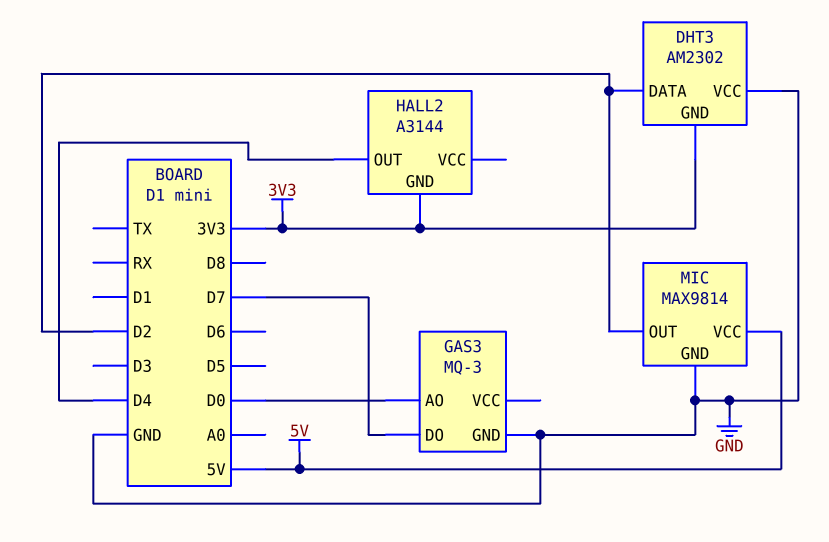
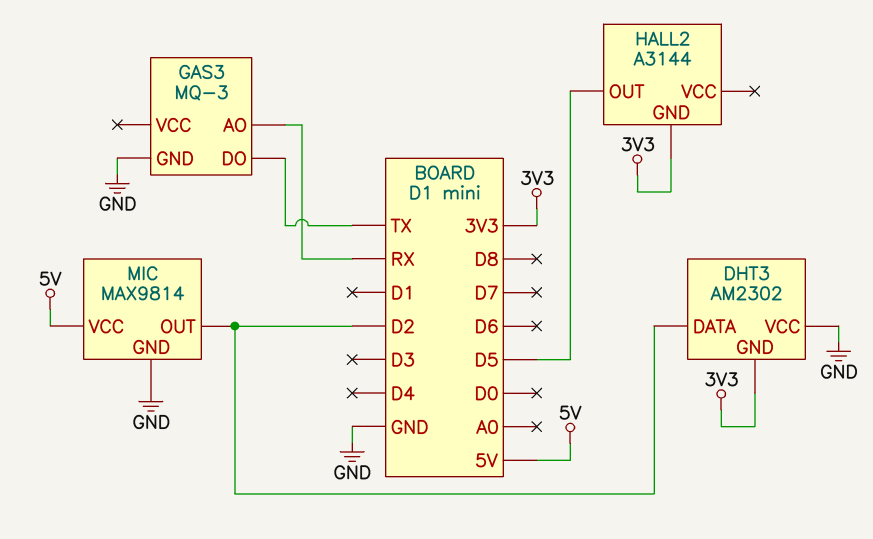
GAS3 pin AO: D0 -> RX
GAS3 pin DO: D7 -> TX
HALL2 pin OUT: D4 -> D5

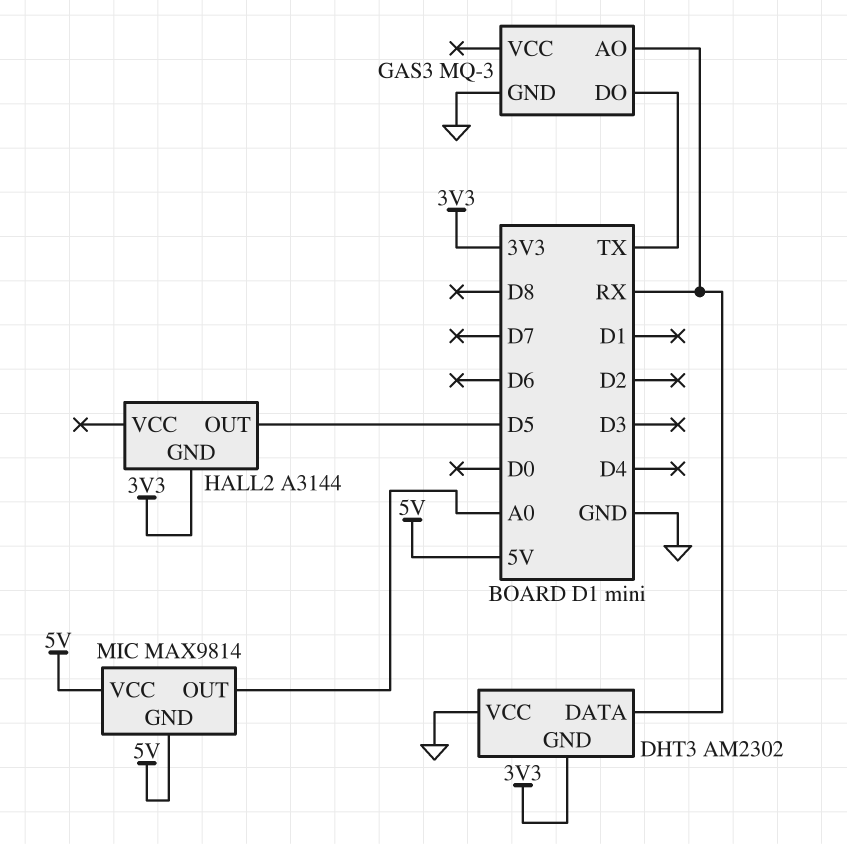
DHT3 pin DATA: D2 -> RX
MIC pin GND: GND -> 5V
MIC pin OUT: D2 -> A0

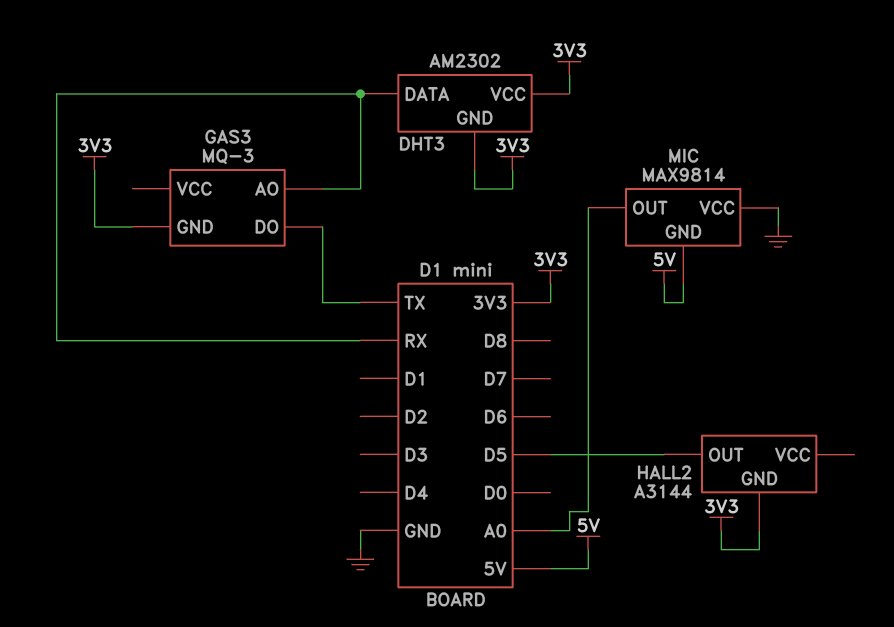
DHT3 pin VCC: GND -> 3V3
GAS3 pin GND: GND -> 3V3
MIC pin VCC: 5V -> GND

